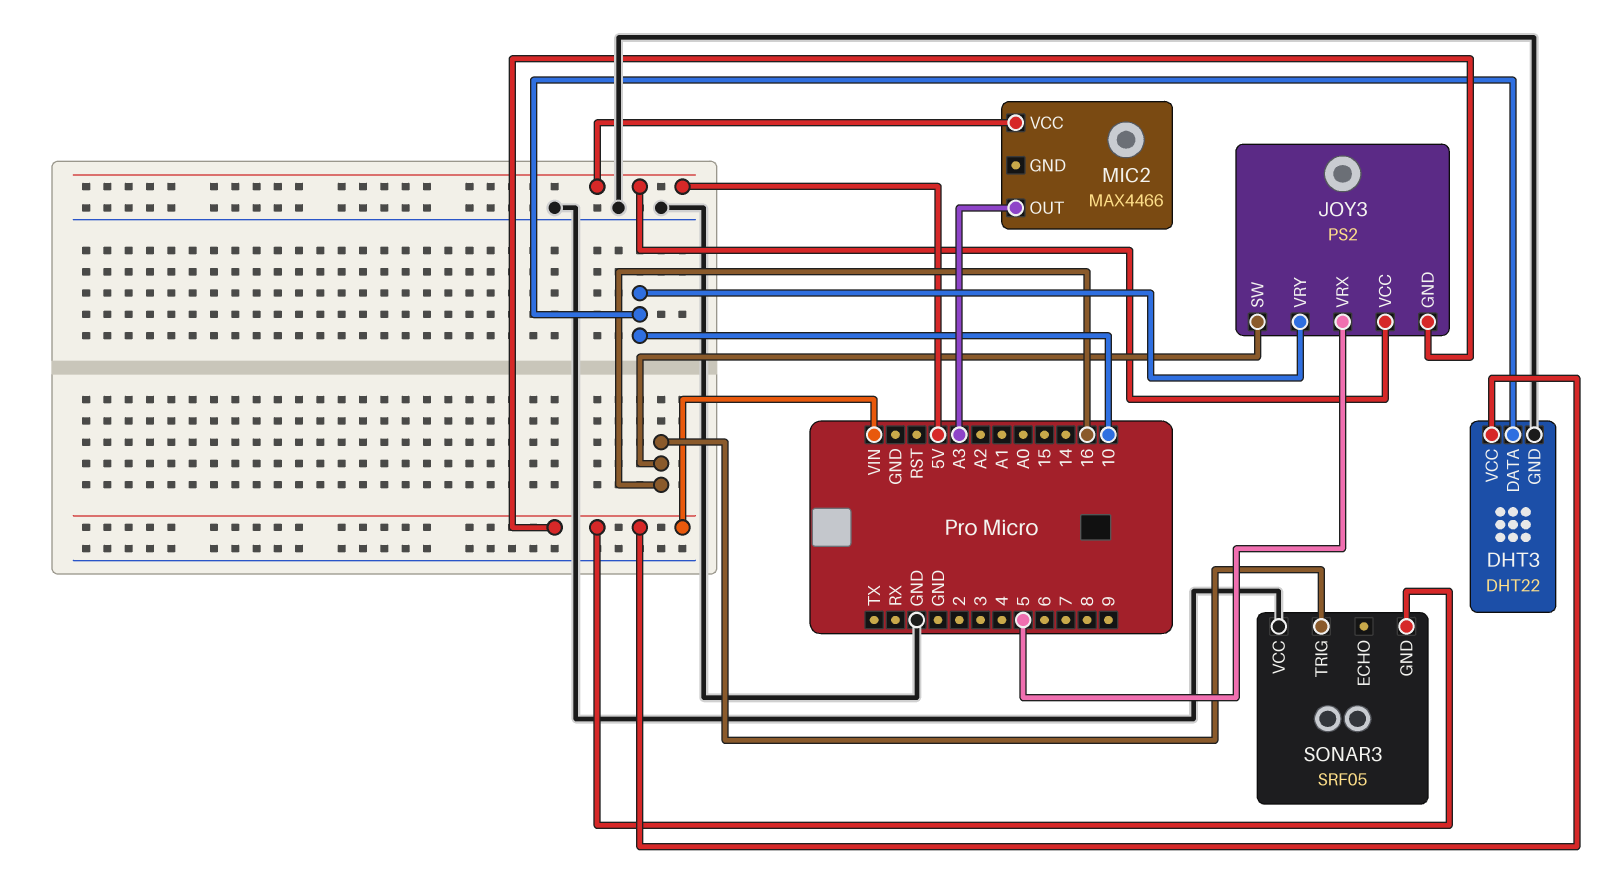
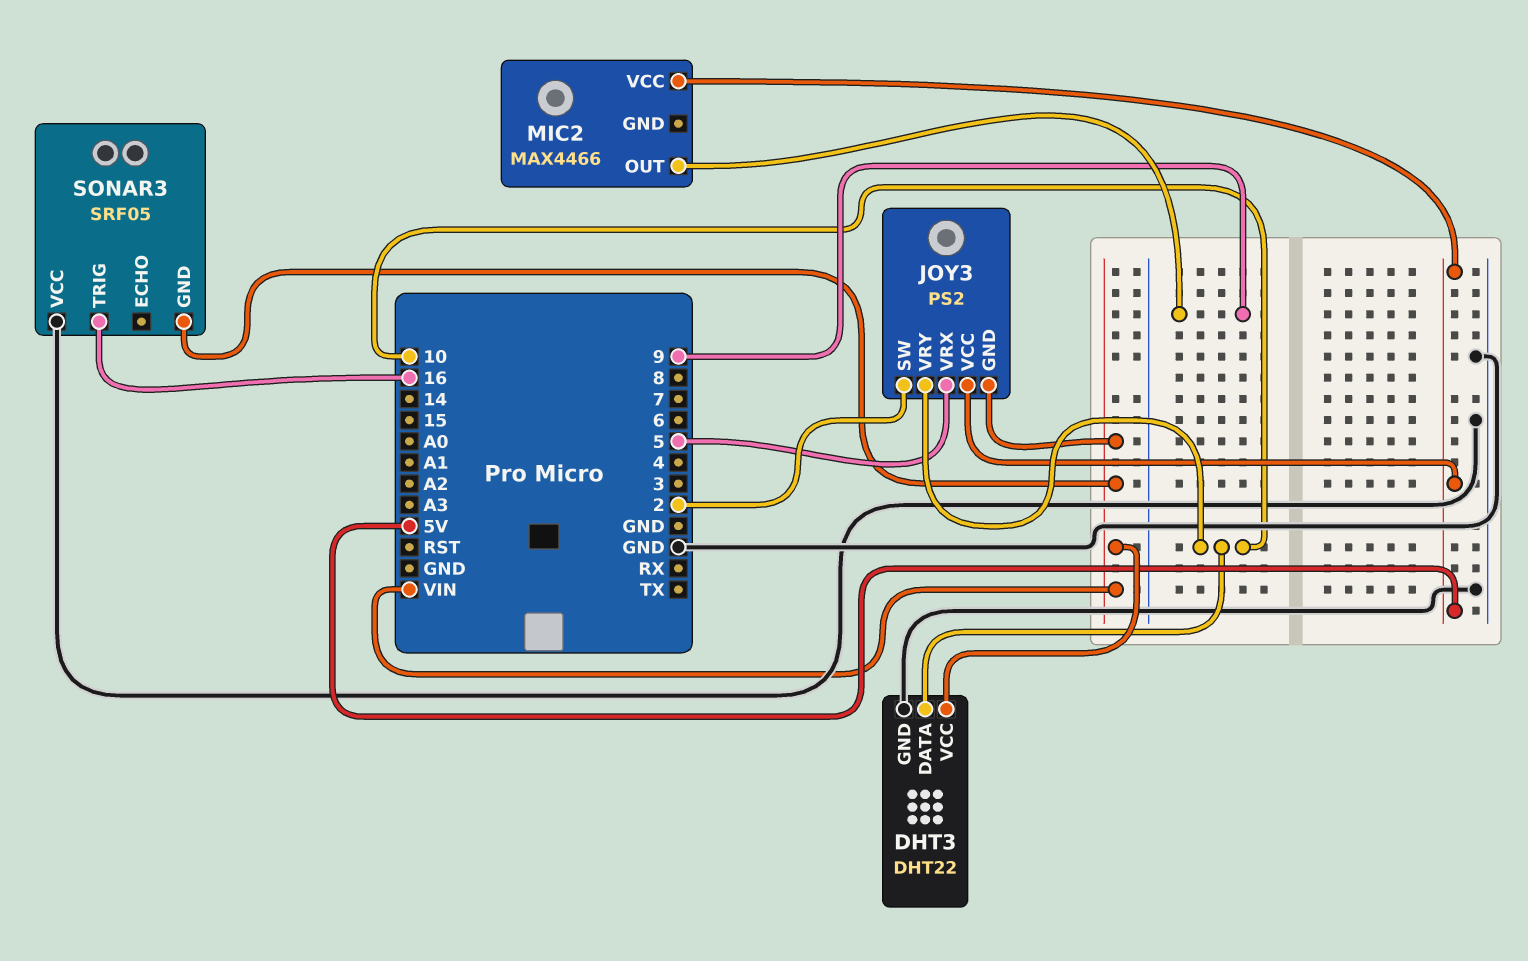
JOY3 pin SW: 16 -> 2
MIC2 pin OUT: A3 -> 9

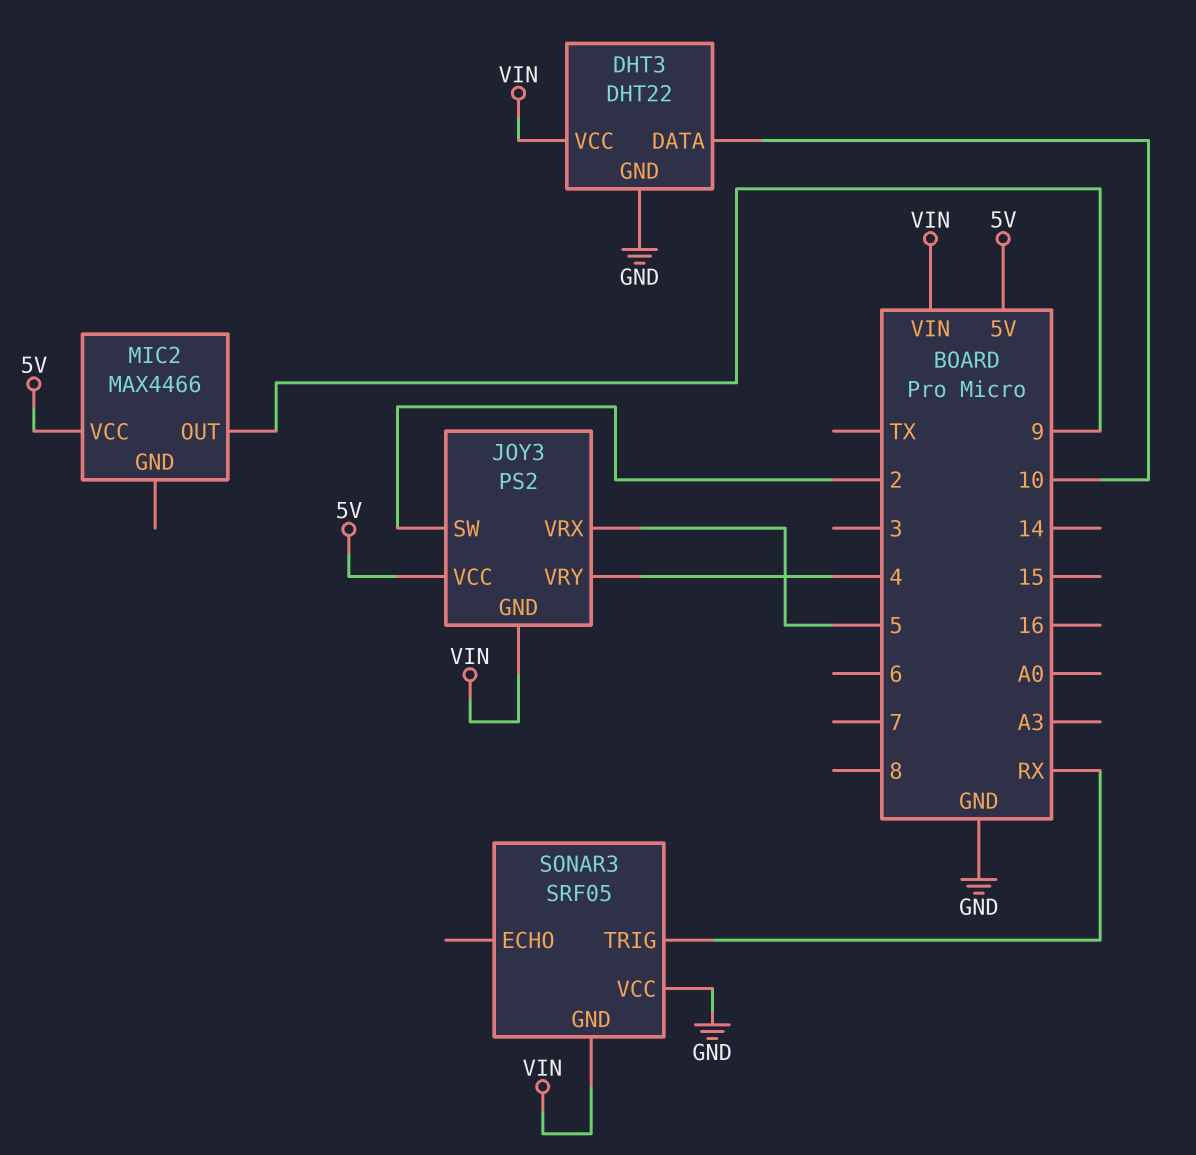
JOY3 pin VRY: 10 -> 4
SONAR3 pin TRIG: 16 -> RX

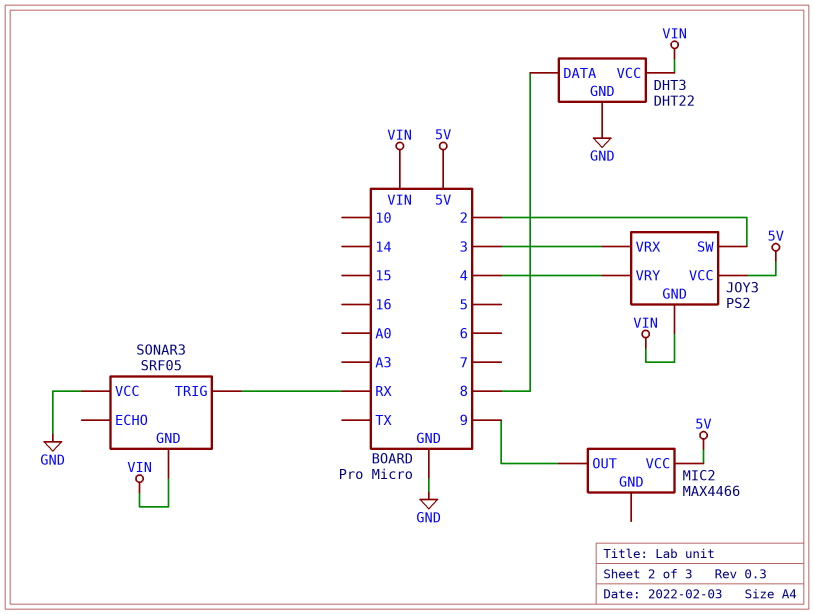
DHT3 pin DATA: 10 -> 8
JOY3 pin VRX: 5 -> 3

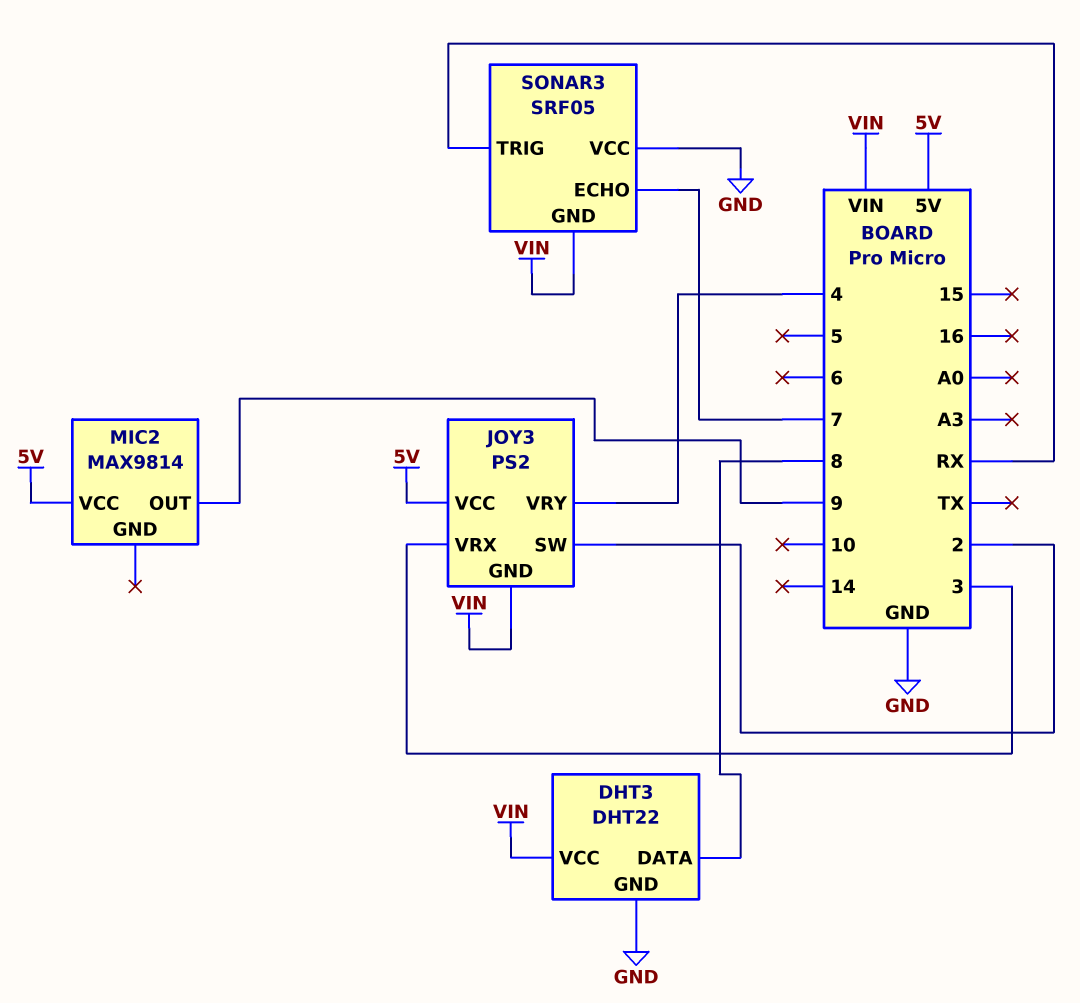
MIC2: MAX4466 -> MAX9814
SONAR3 pin ECHO: none -> 7

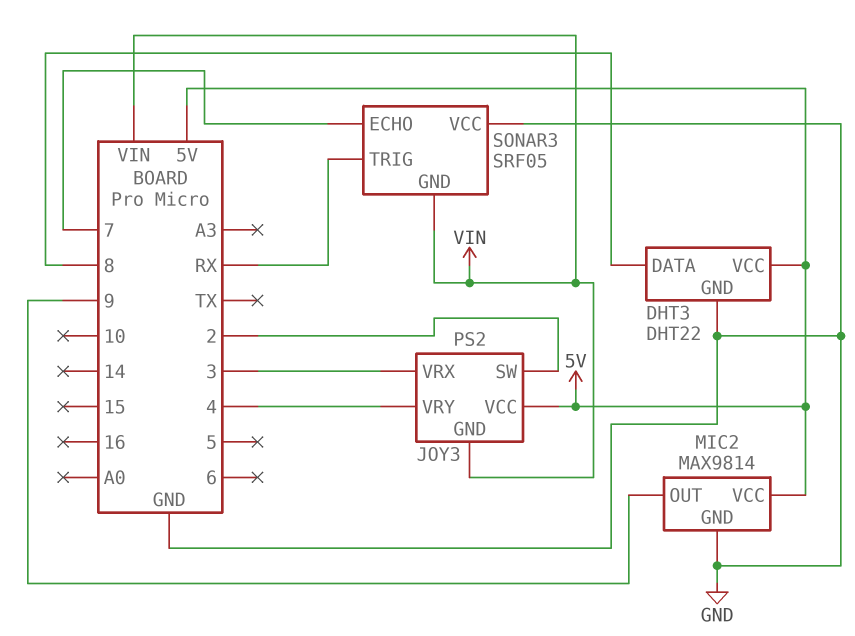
DHT3 pin VCC: VIN -> 5V
MIC2 pin GND: none -> GND

